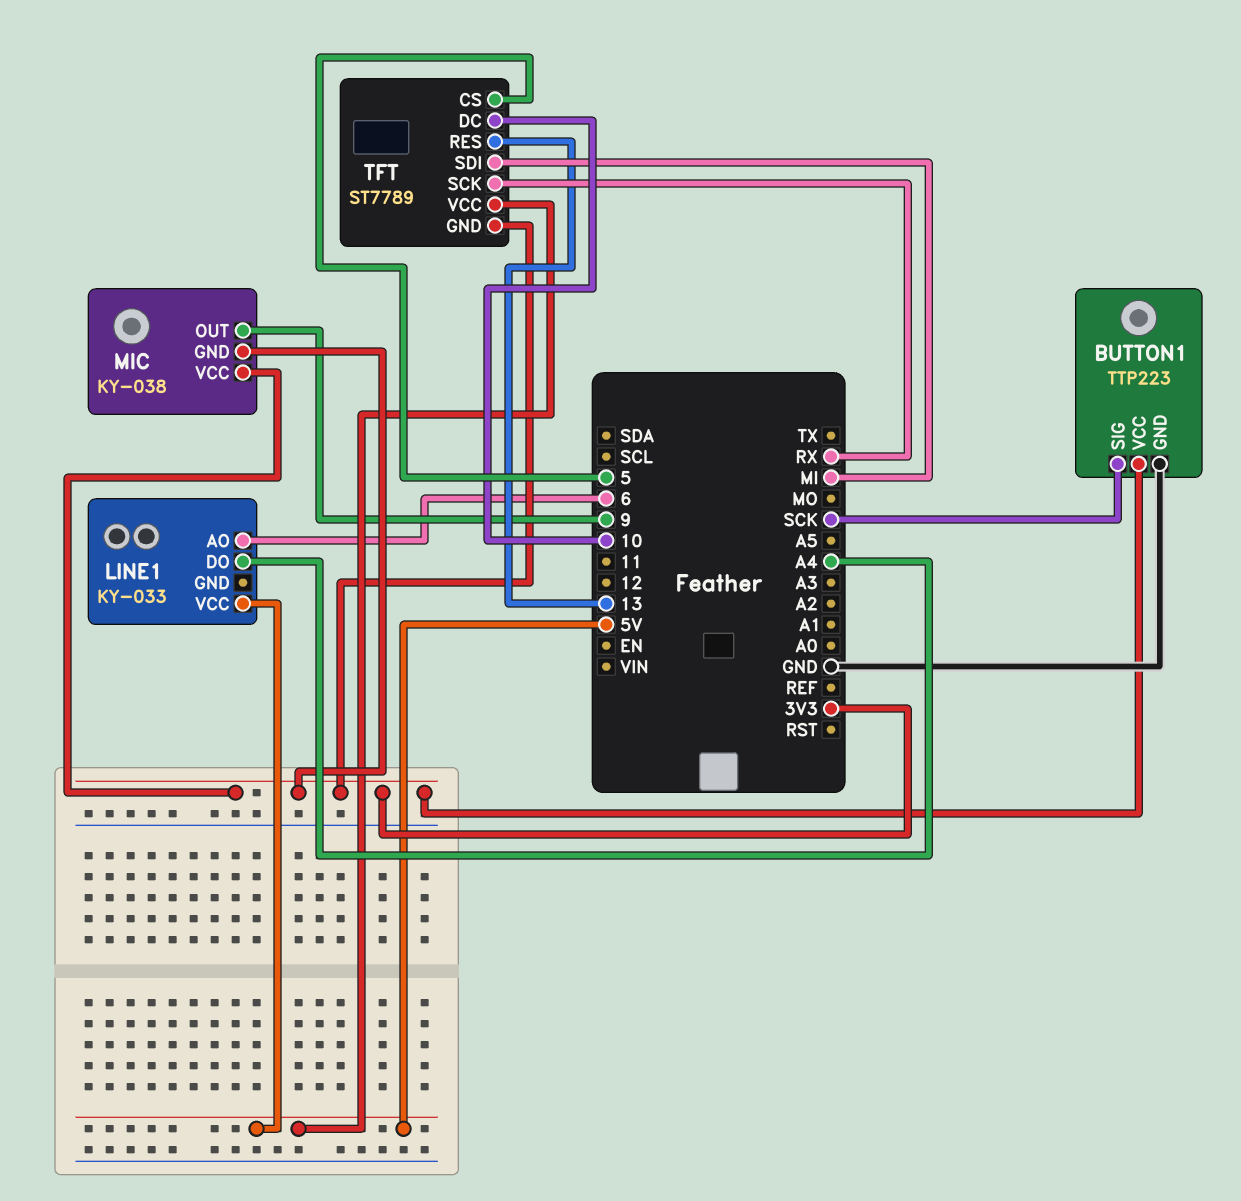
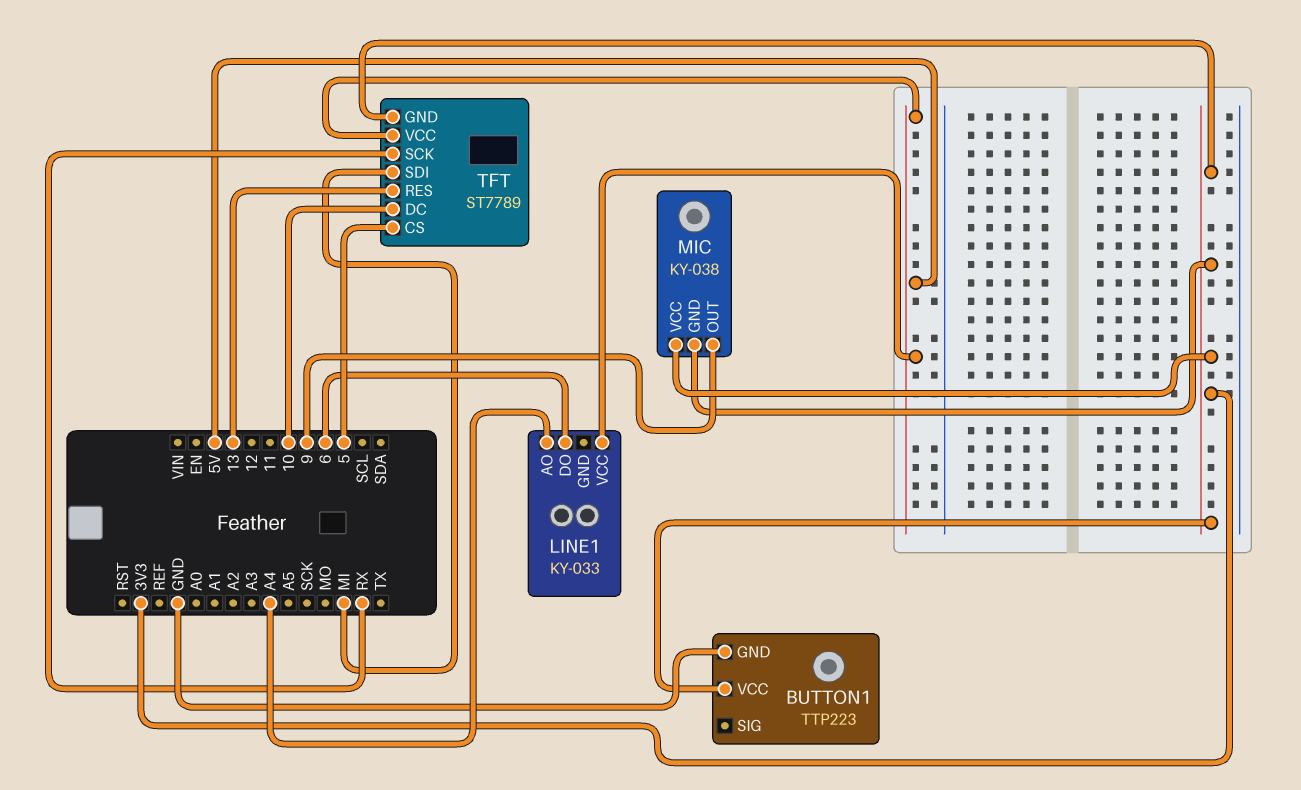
BUTTON1 pin SIG: SCK -> none
LINE1 pin AO: 6 -> A4
LINE1 pin DO: A4 -> 6

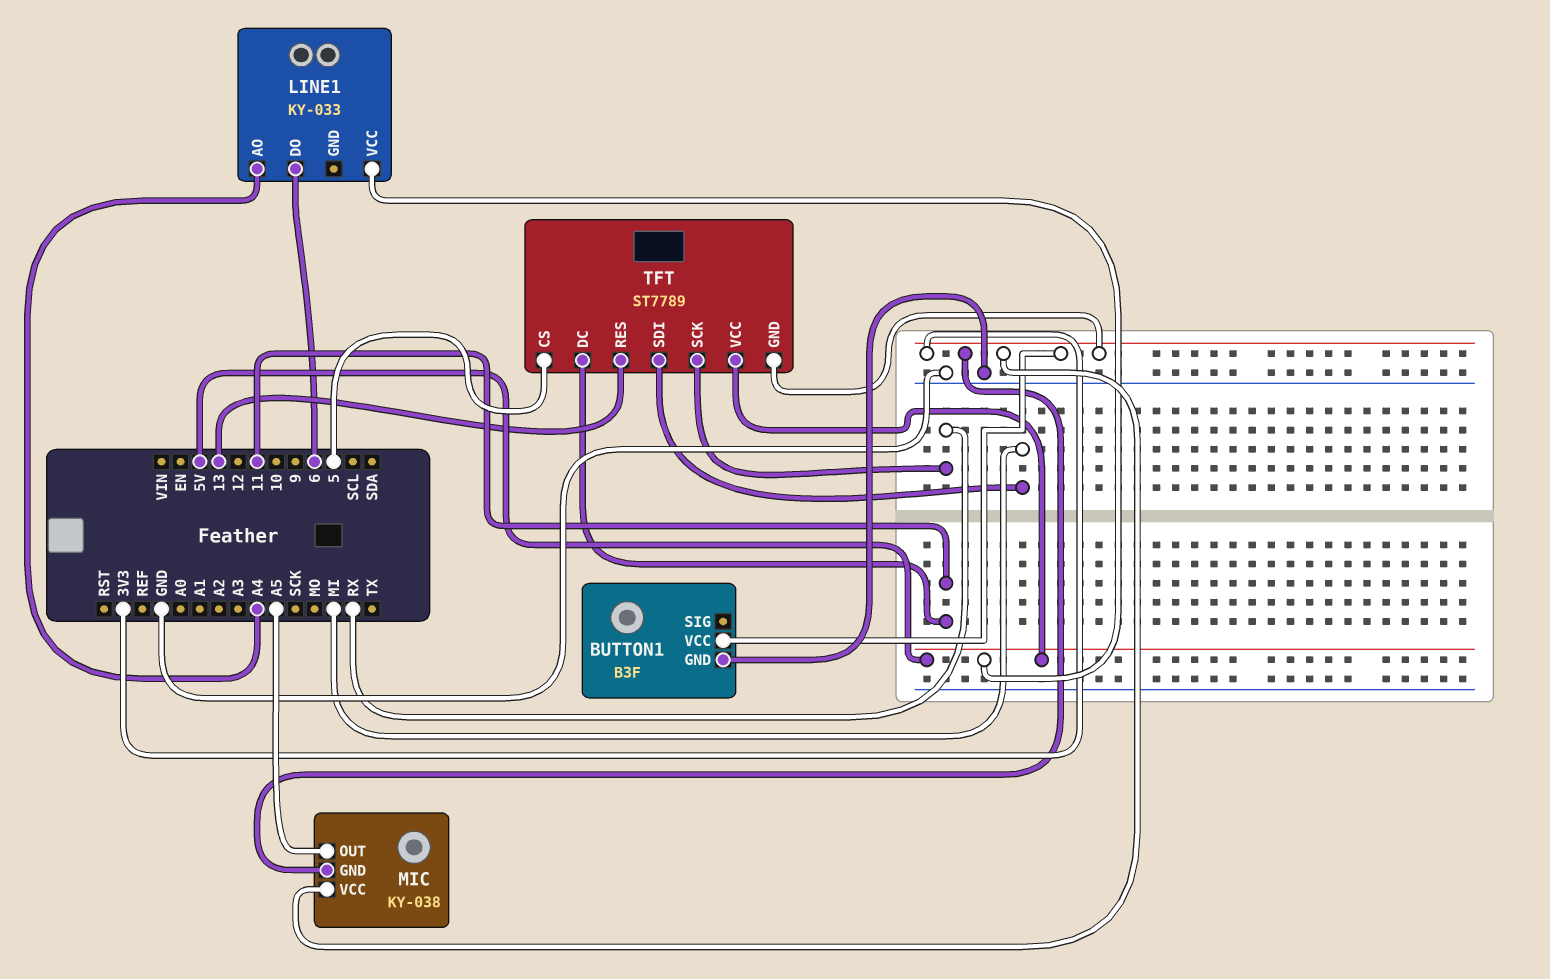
BUTTON1: TTP223 -> B3F
MIC pin OUT: 9 -> A5
TFT pin DC: 10 -> 11

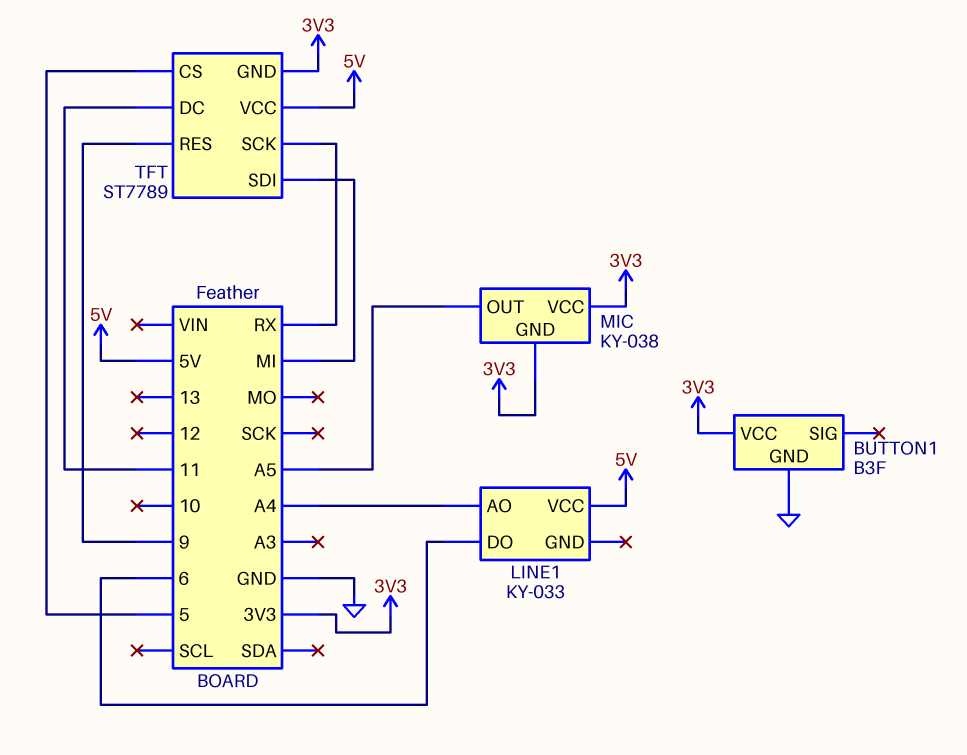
TFT pin RES: 13 -> 9

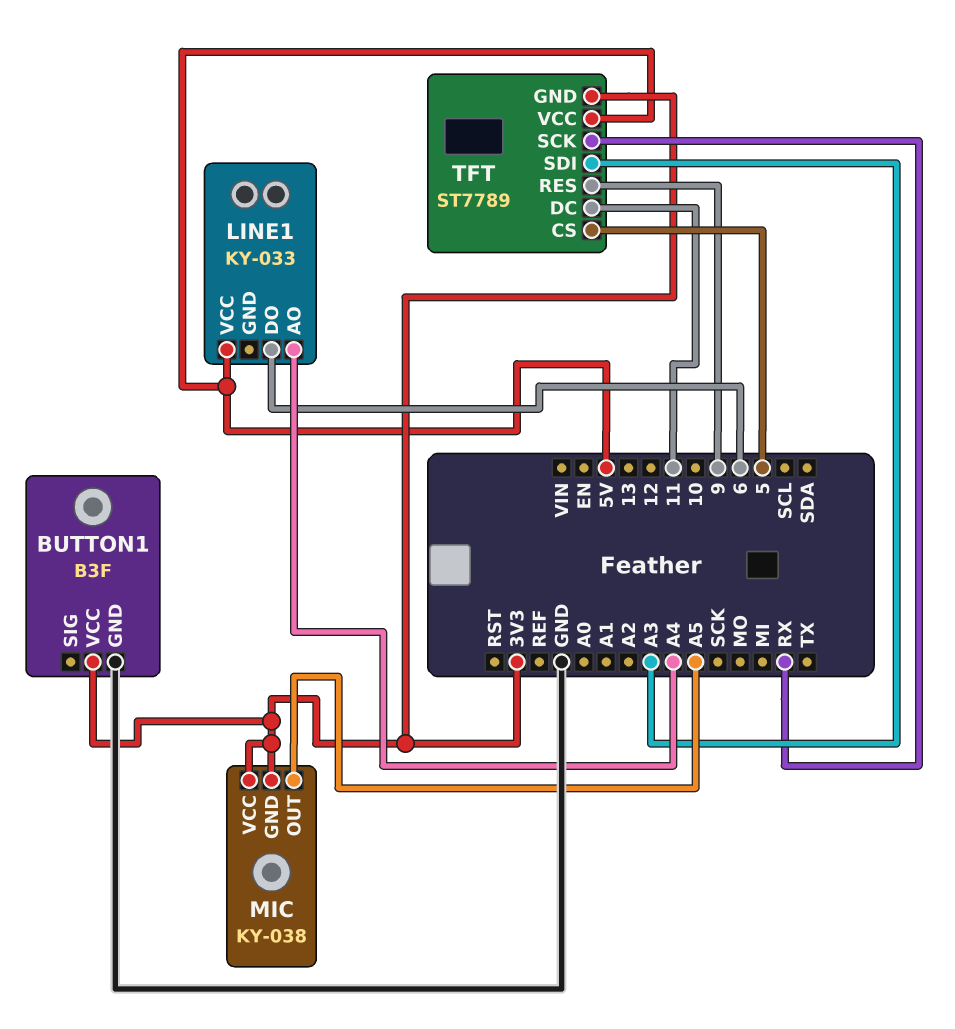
TFT pin SDI: MI -> A3

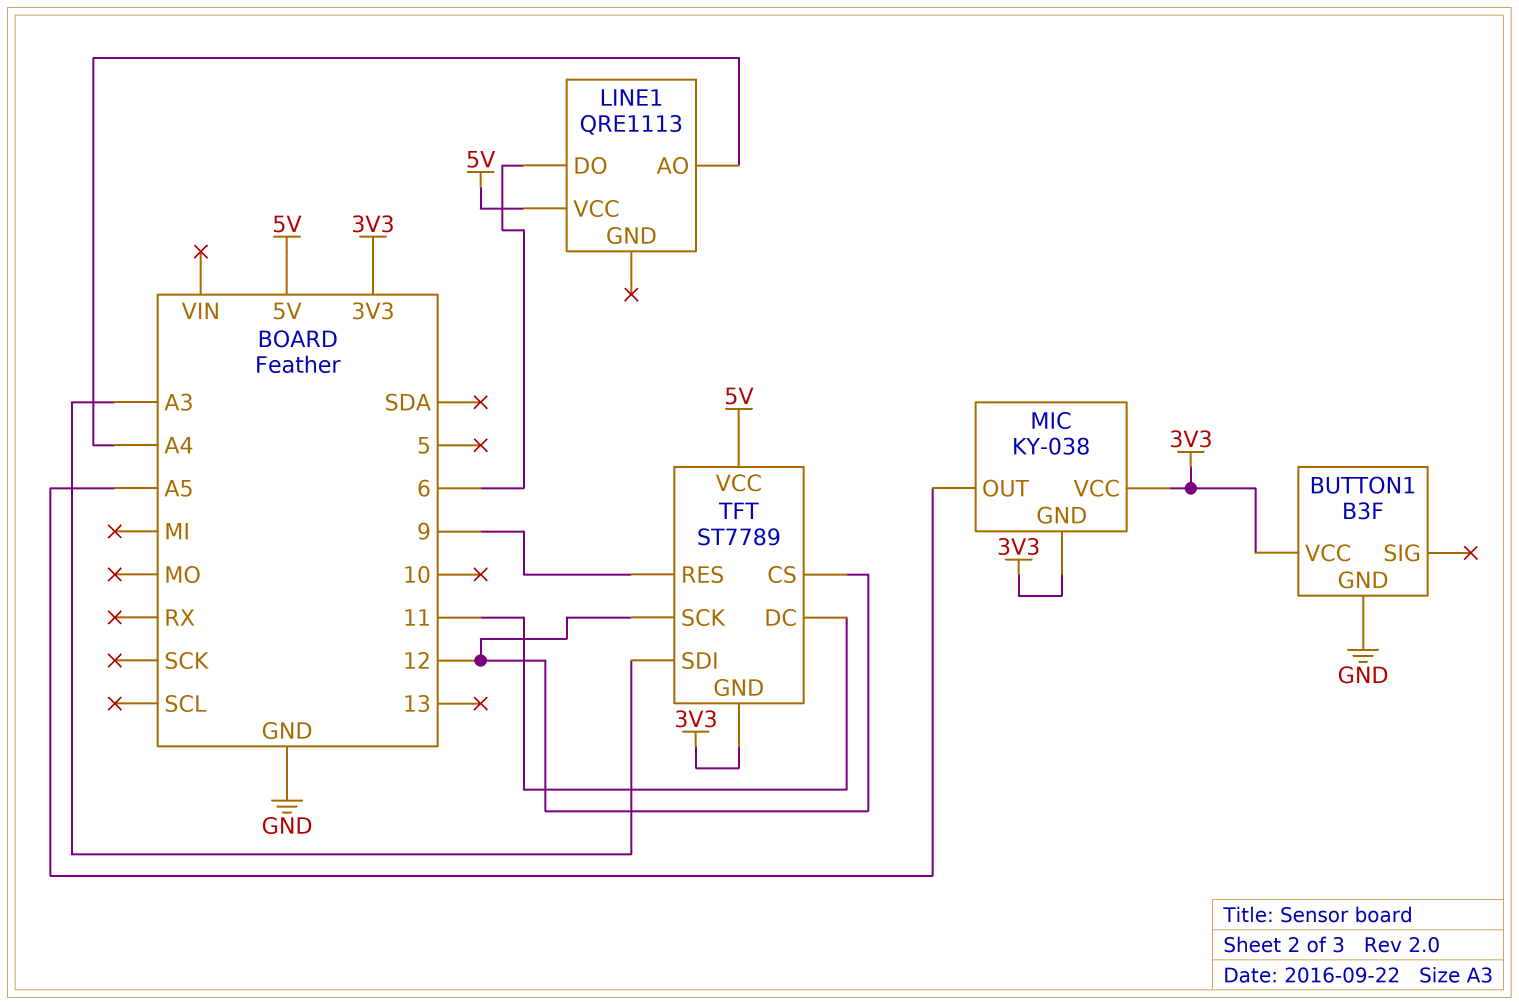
LINE1: KY-033 -> QRE1113
TFT pin CS: 5 -> 12
TFT pin SCK: RX -> 12

